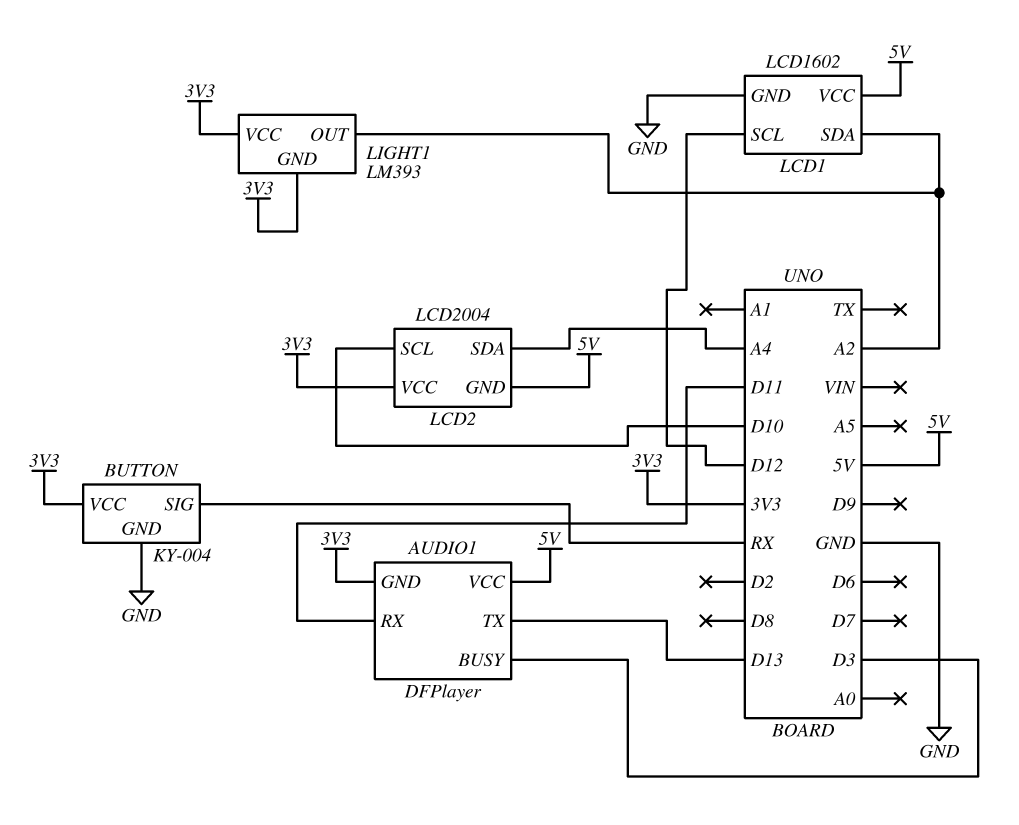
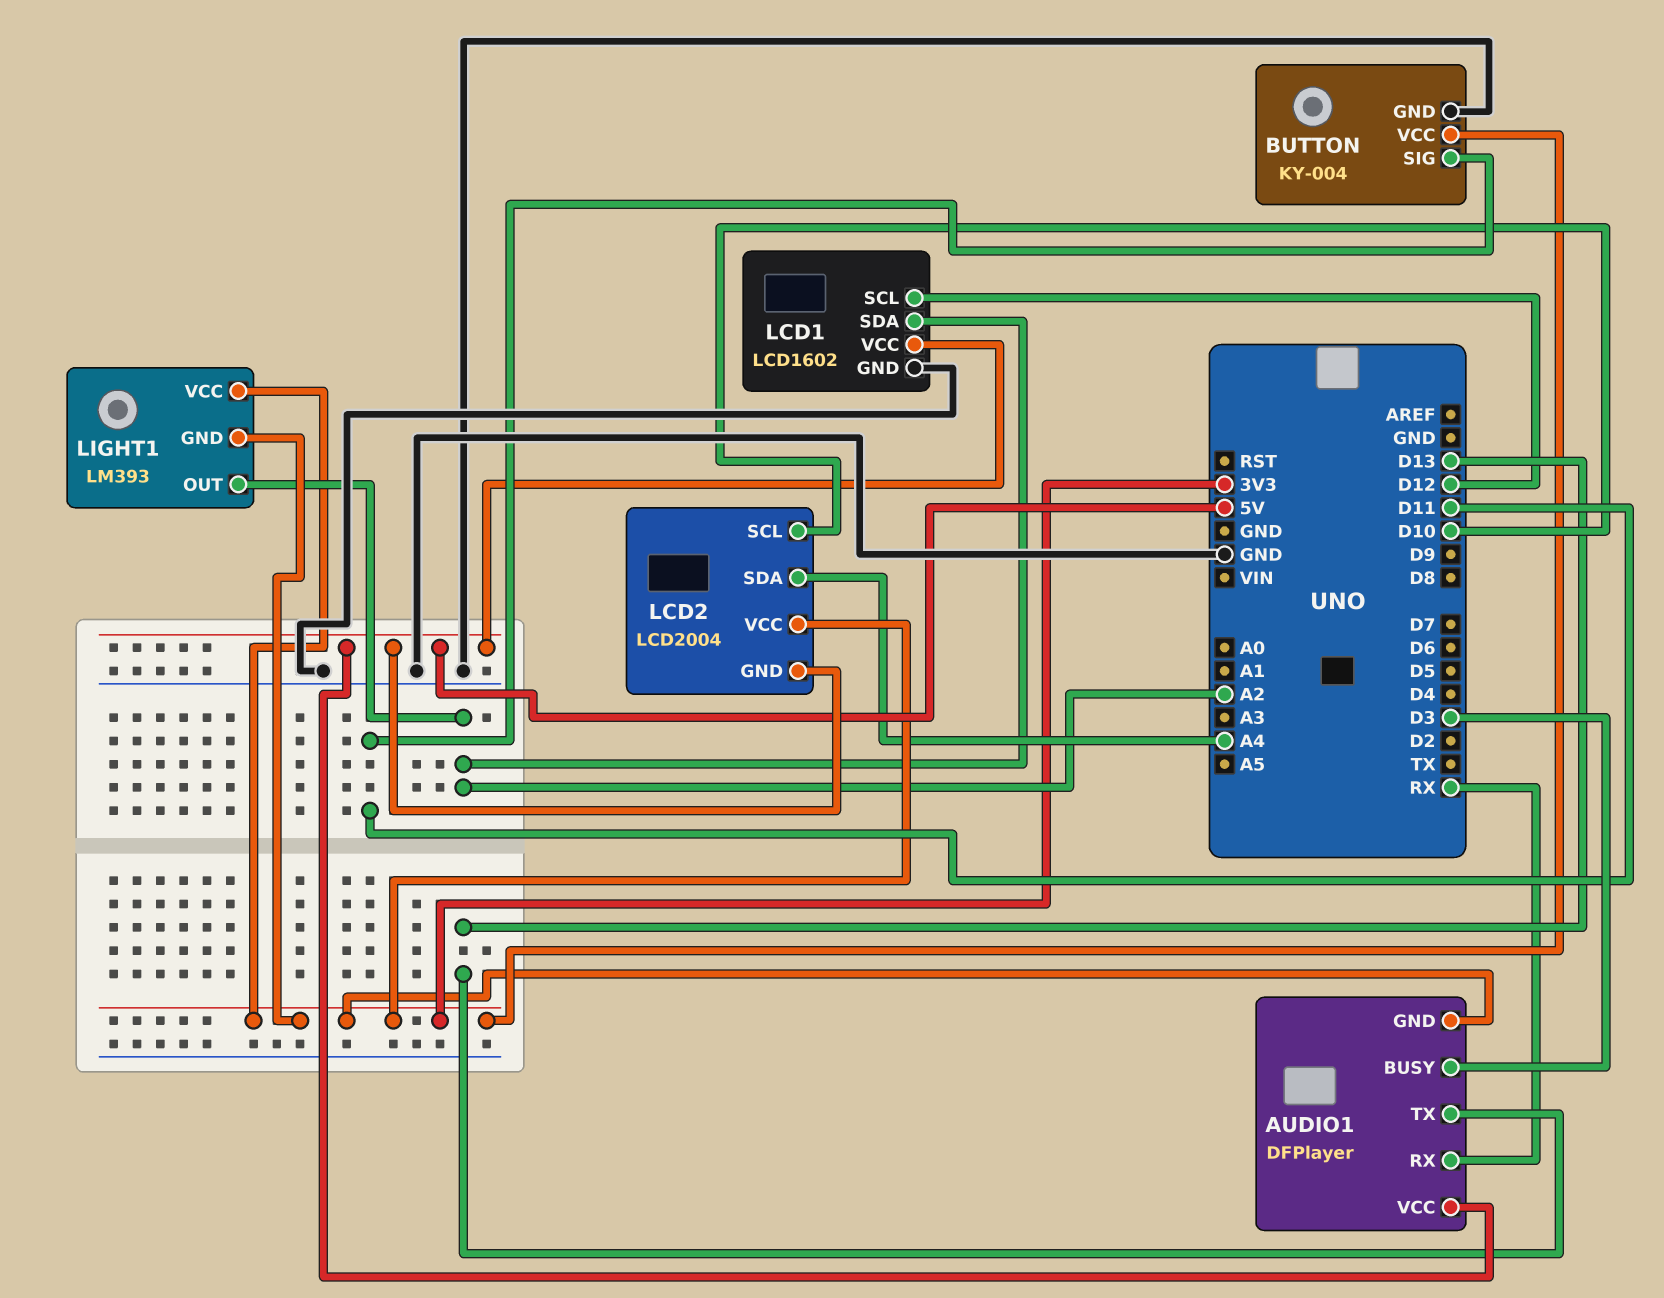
AUDIO1 pin RX: D11 -> RX
BUTTON pin SIG: RX -> D11

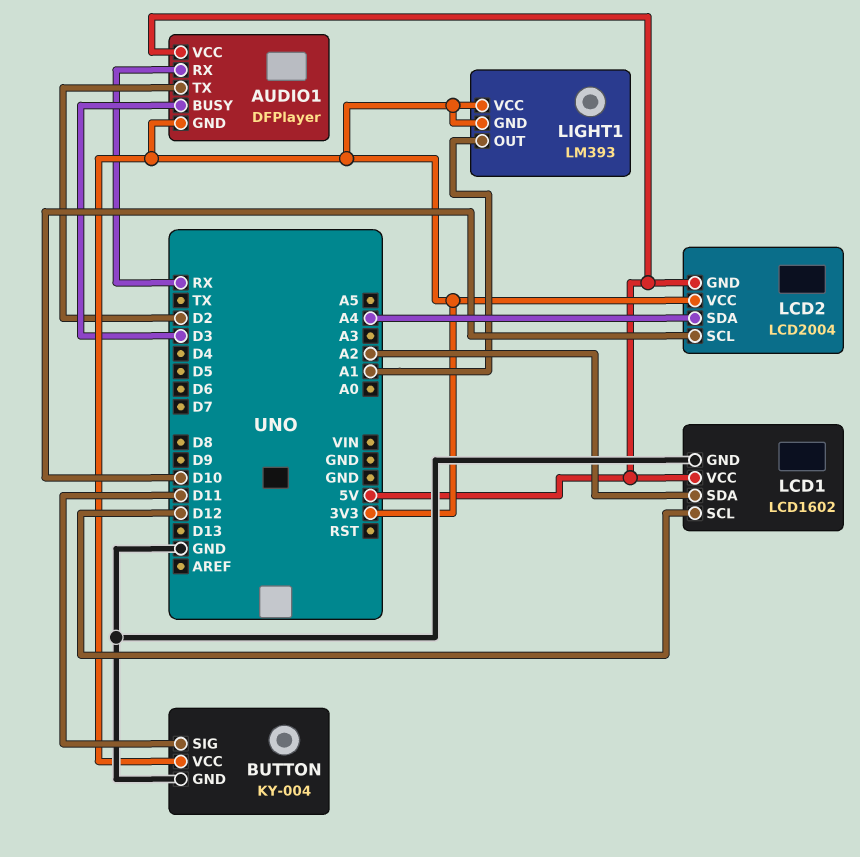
AUDIO1 pin TX: D13 -> D2
LIGHT1 pin OUT: A2 -> A1

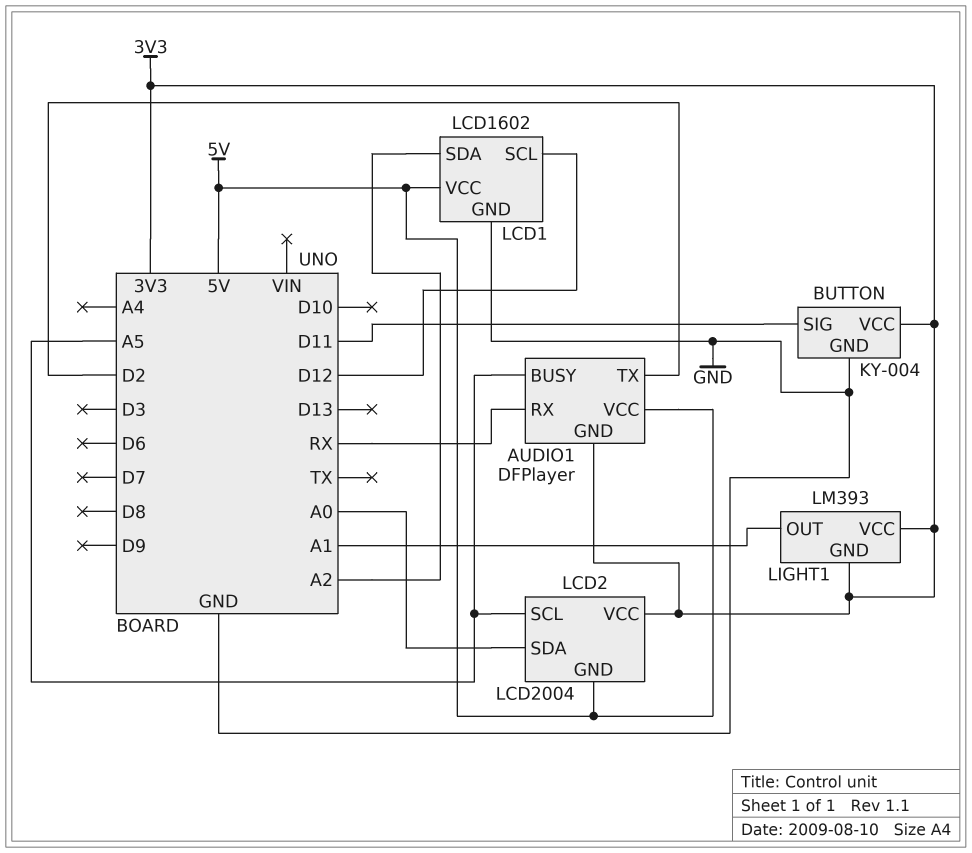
AUDIO1 pin BUSY: D3 -> A5
LCD2 pin SCL: D10 -> A5
LCD2 pin SDA: A4 -> A0

